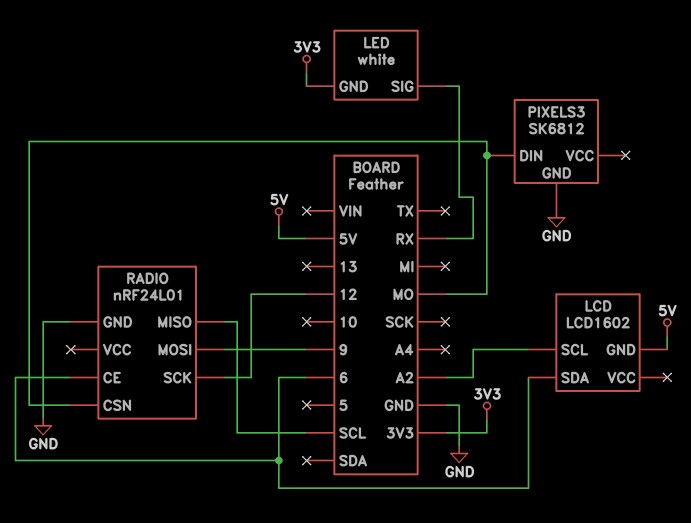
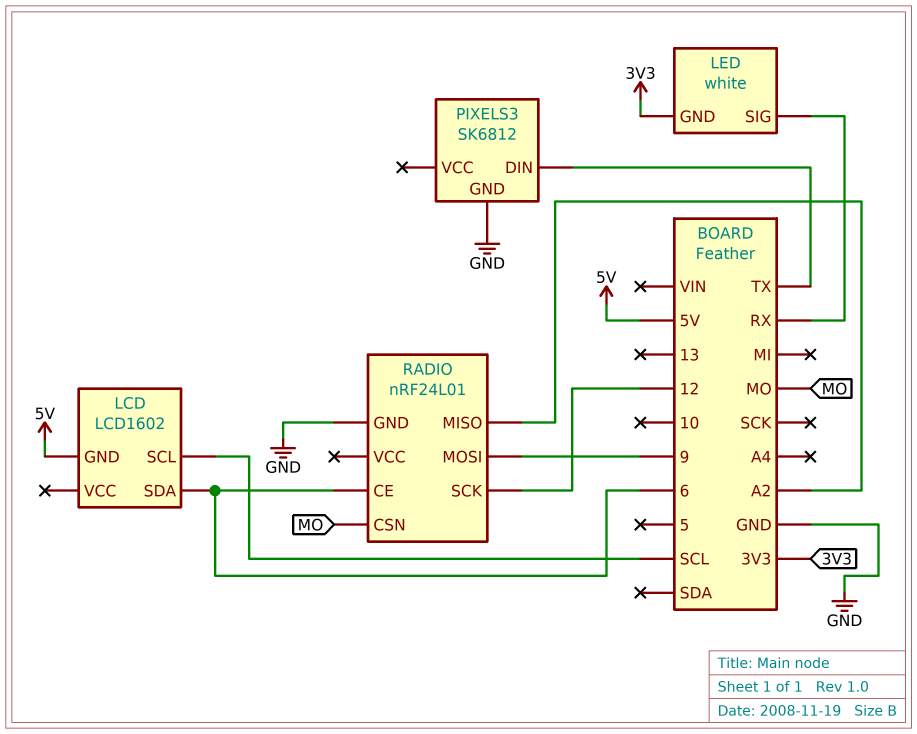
LCD pin SCL: A2 -> SCL
PIXELS3 pin DIN: MO -> TX
RADIO pin MISO: SCL -> A2

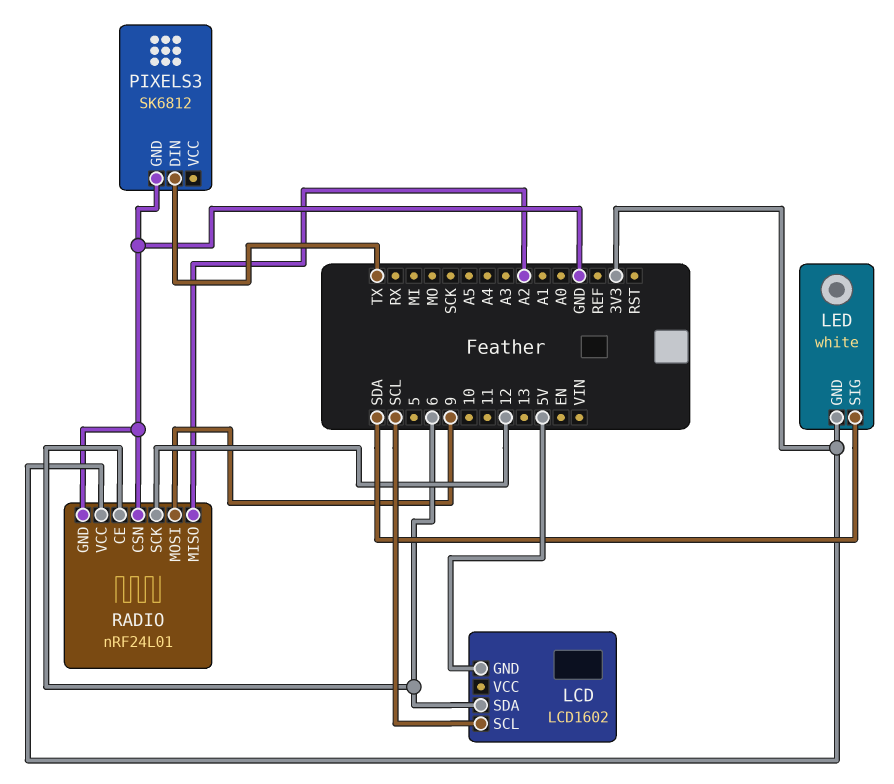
LED pin SIG: RX -> SDA
RADIO pin CSN: MO -> GND
RADIO pin VCC: none -> 3V3

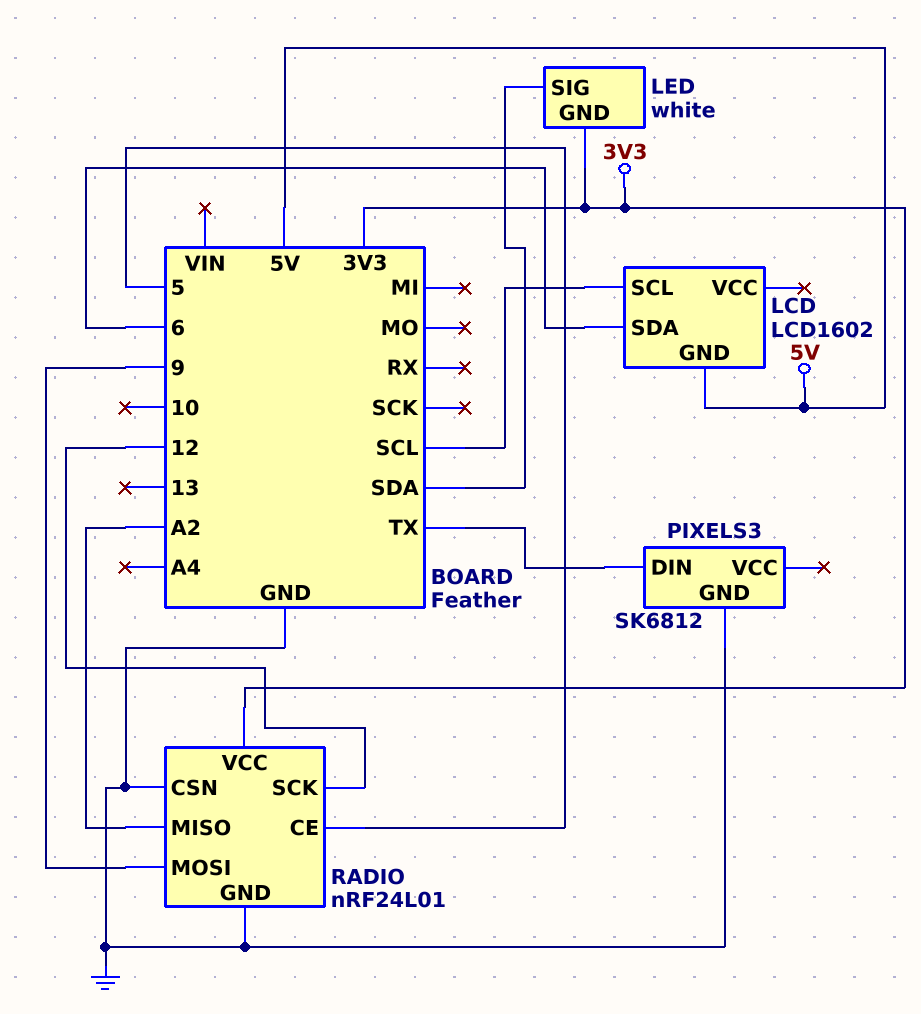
RADIO pin CE: 6 -> 5

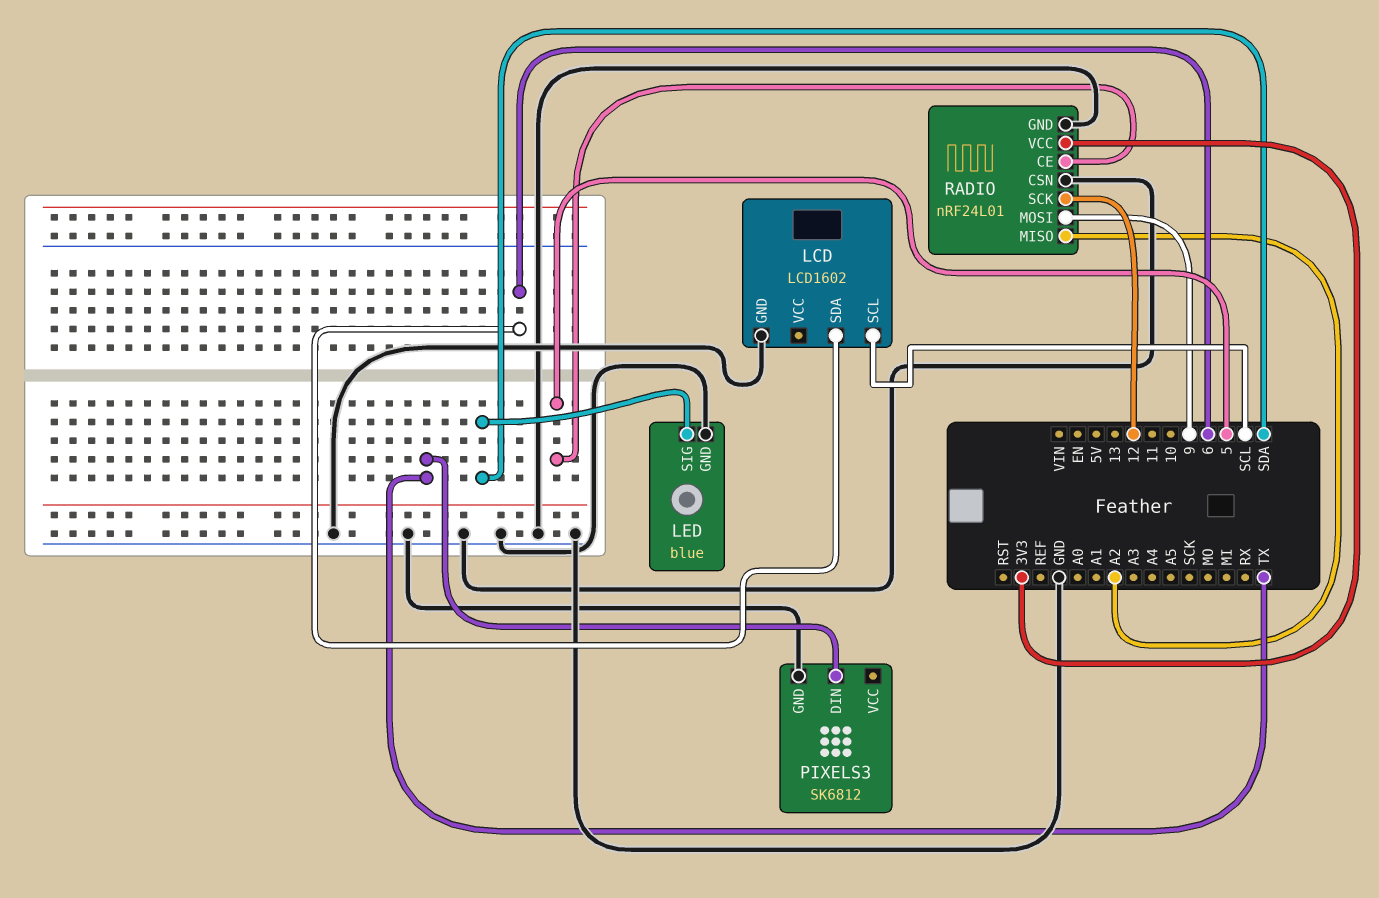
LCD pin GND: 5V -> GND
LED: white -> blue
LED pin GND: 3V3 -> GND

